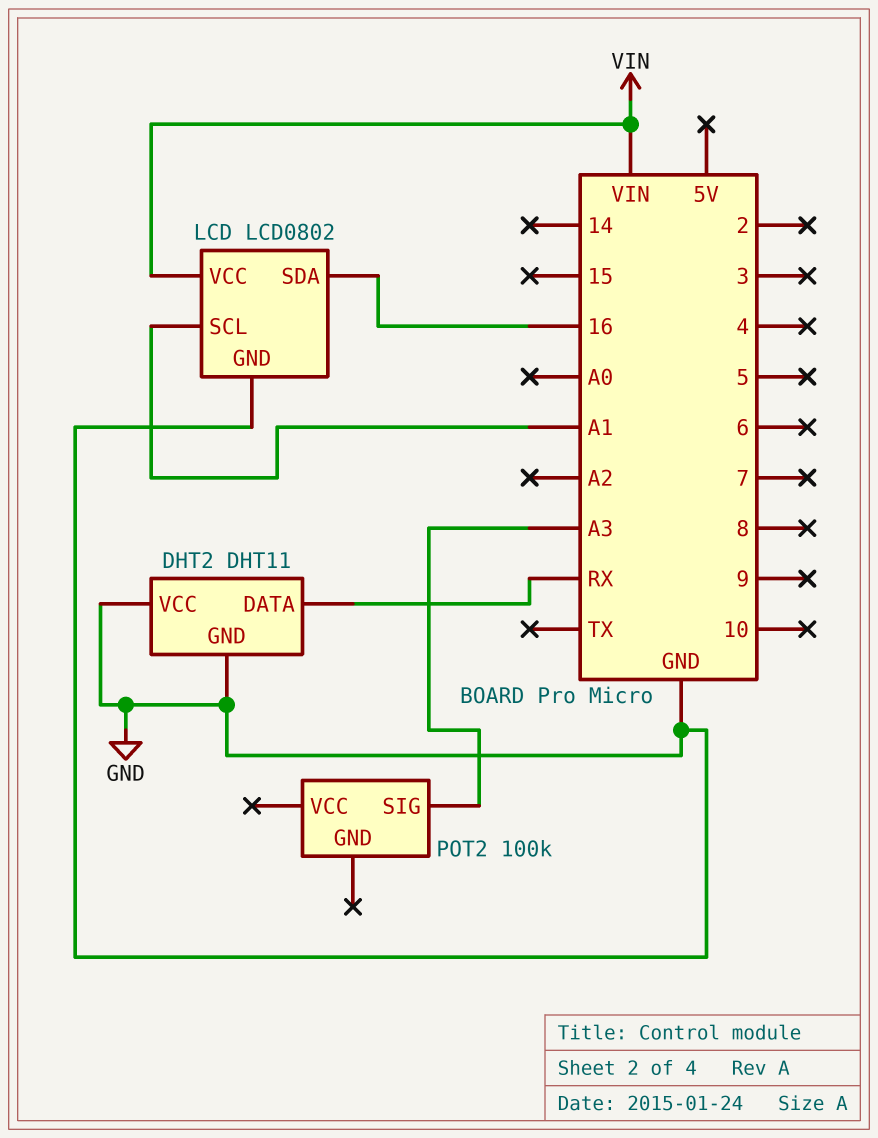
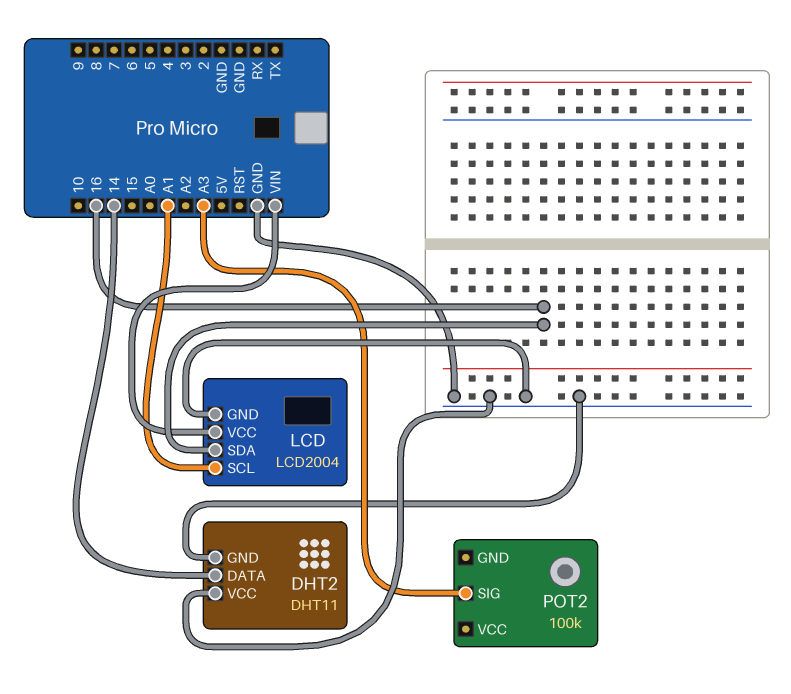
DHT2 pin DATA: RX -> 14
LCD: LCD0802 -> LCD2004

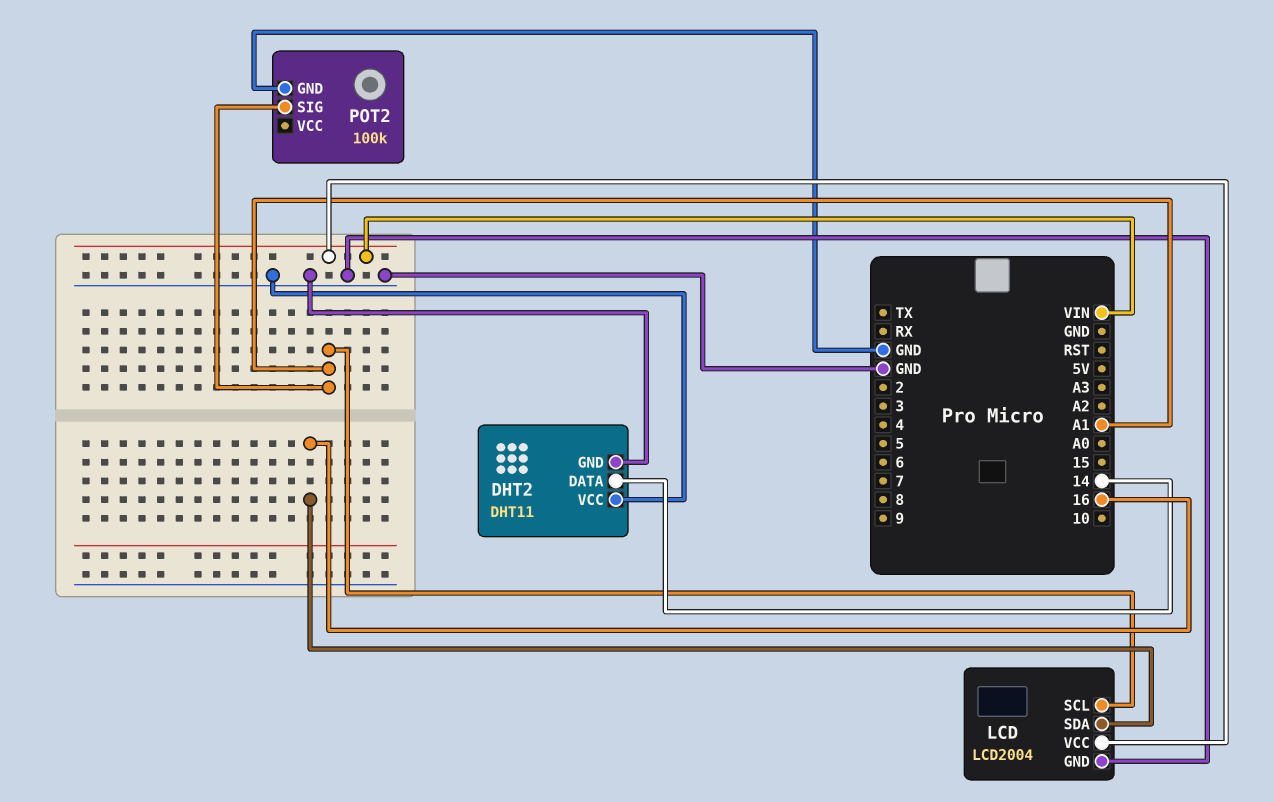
POT2 pin GND: none -> GND
POT2 pin SIG: A3 -> A1

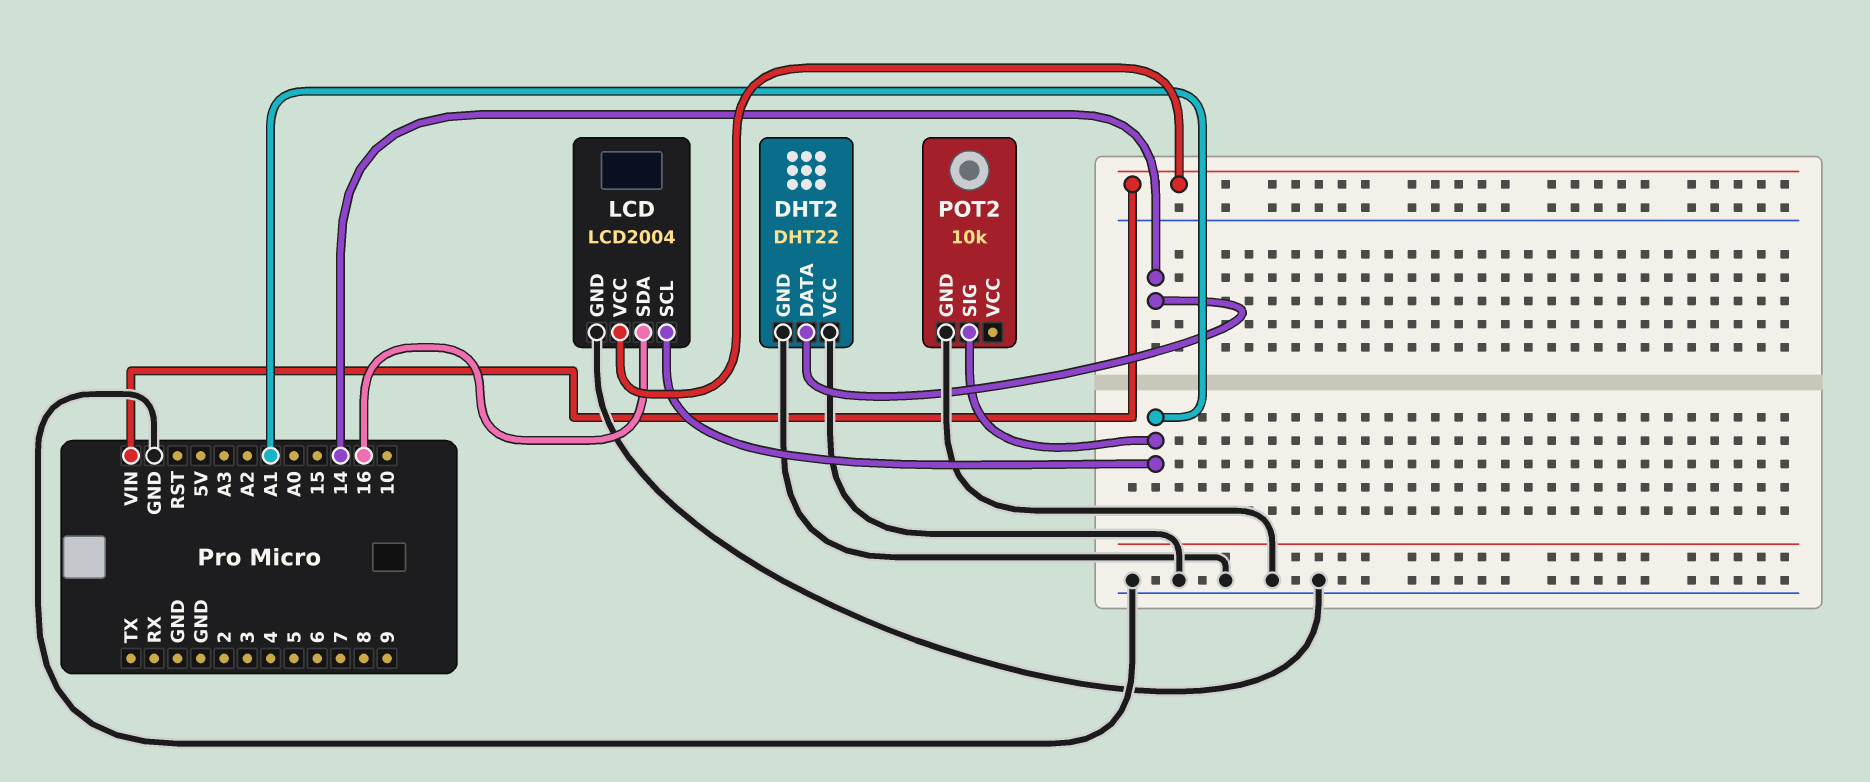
DHT2: DHT11 -> DHT22
POT2: 100k -> 10k

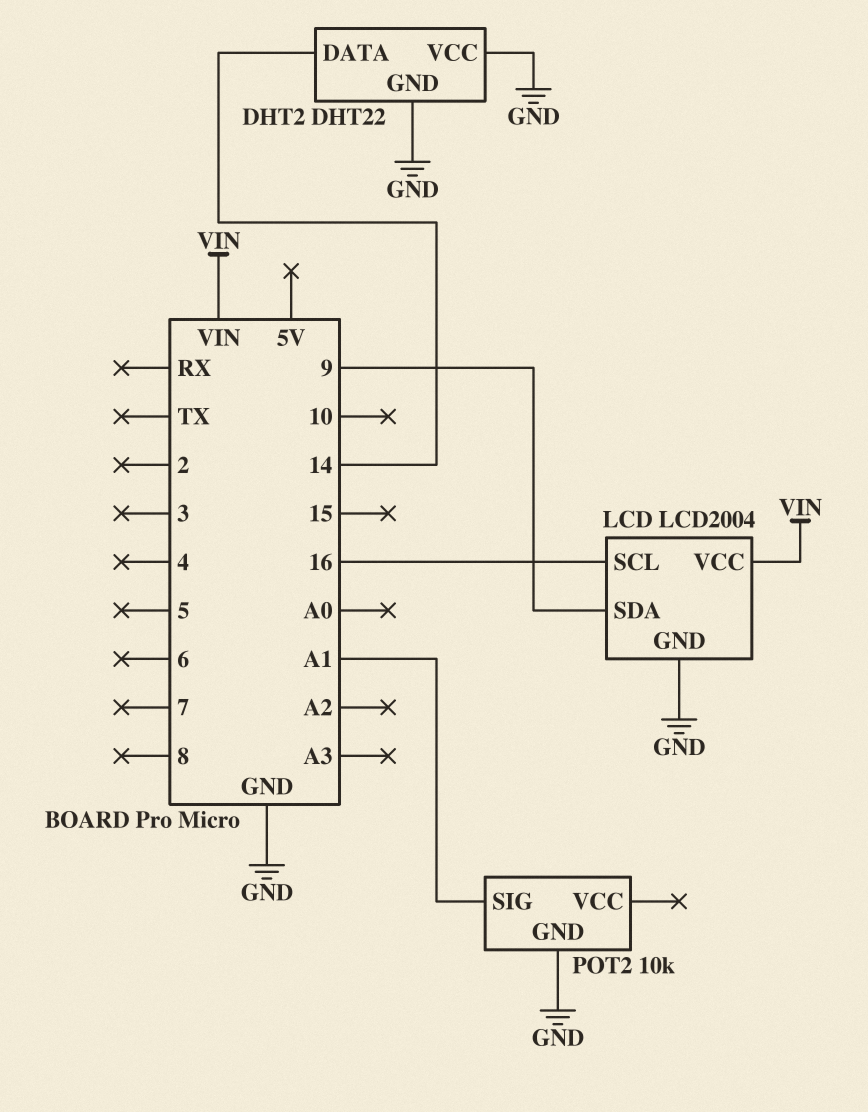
LCD pin SCL: A1 -> 16
LCD pin SDA: 16 -> 9

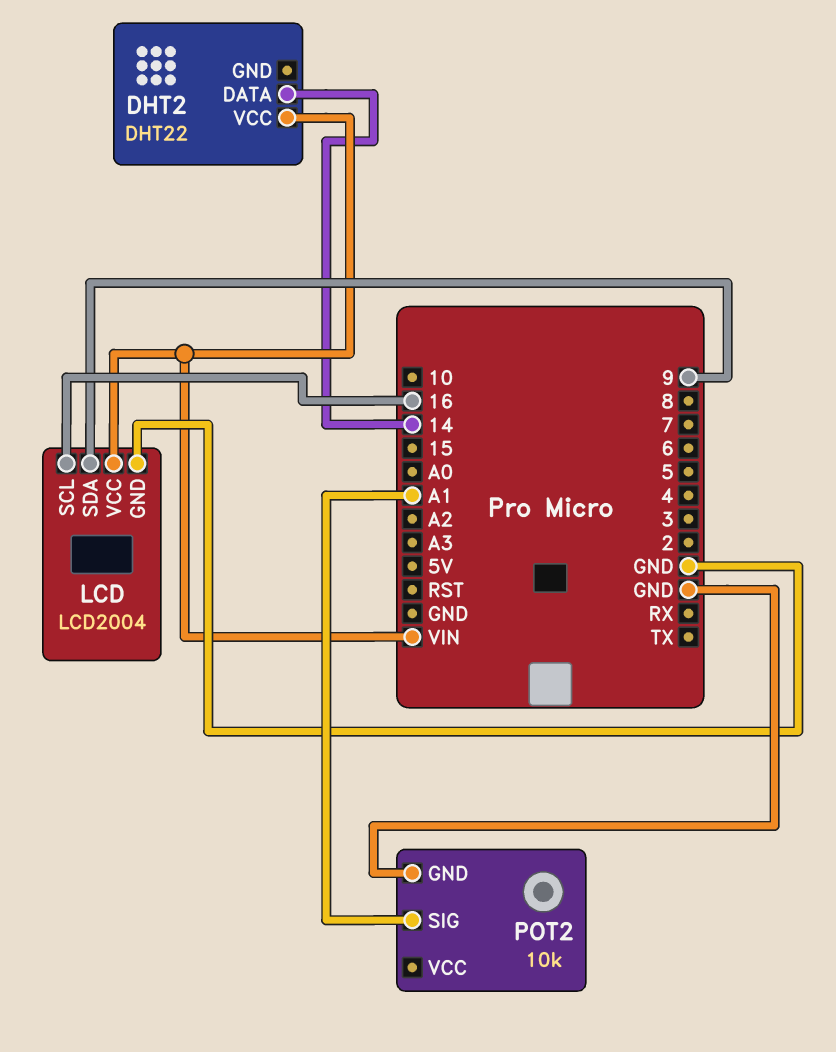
DHT2 pin GND: GND -> none
DHT2 pin VCC: GND -> VIN

